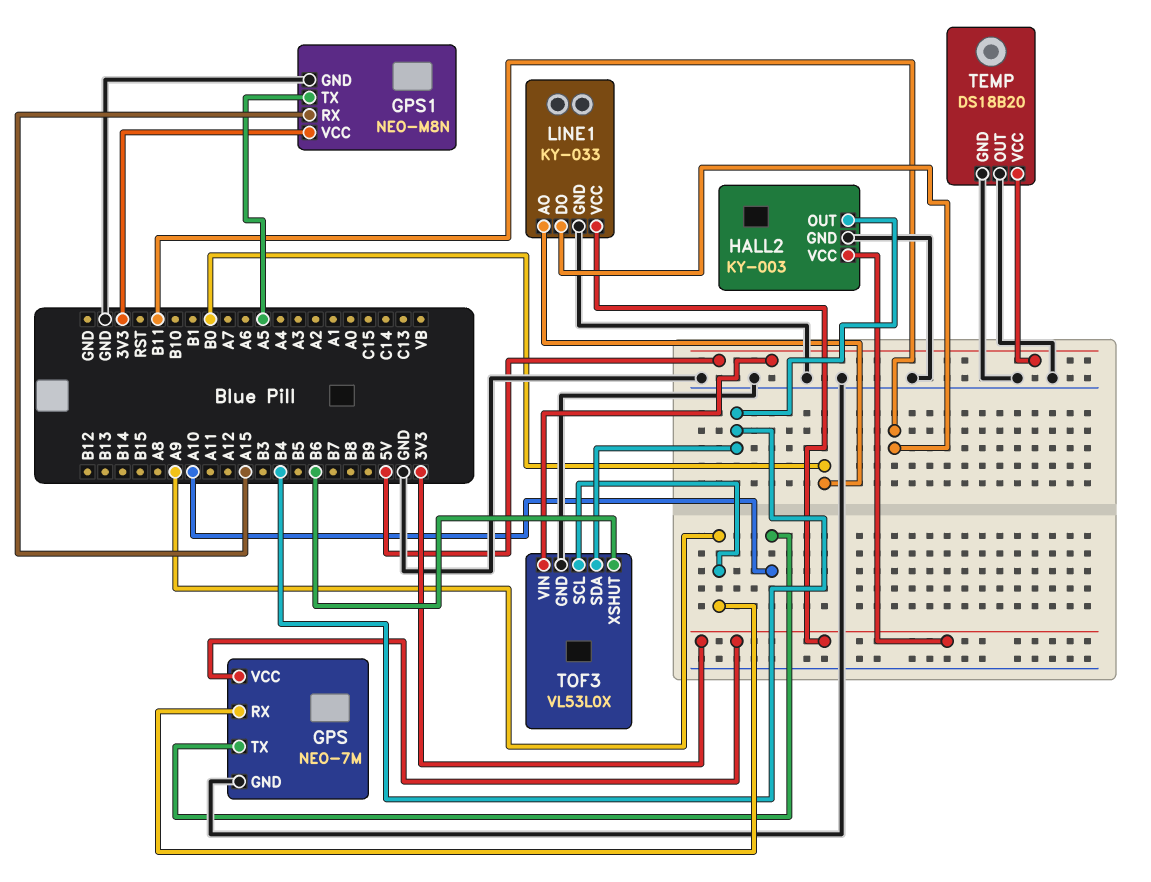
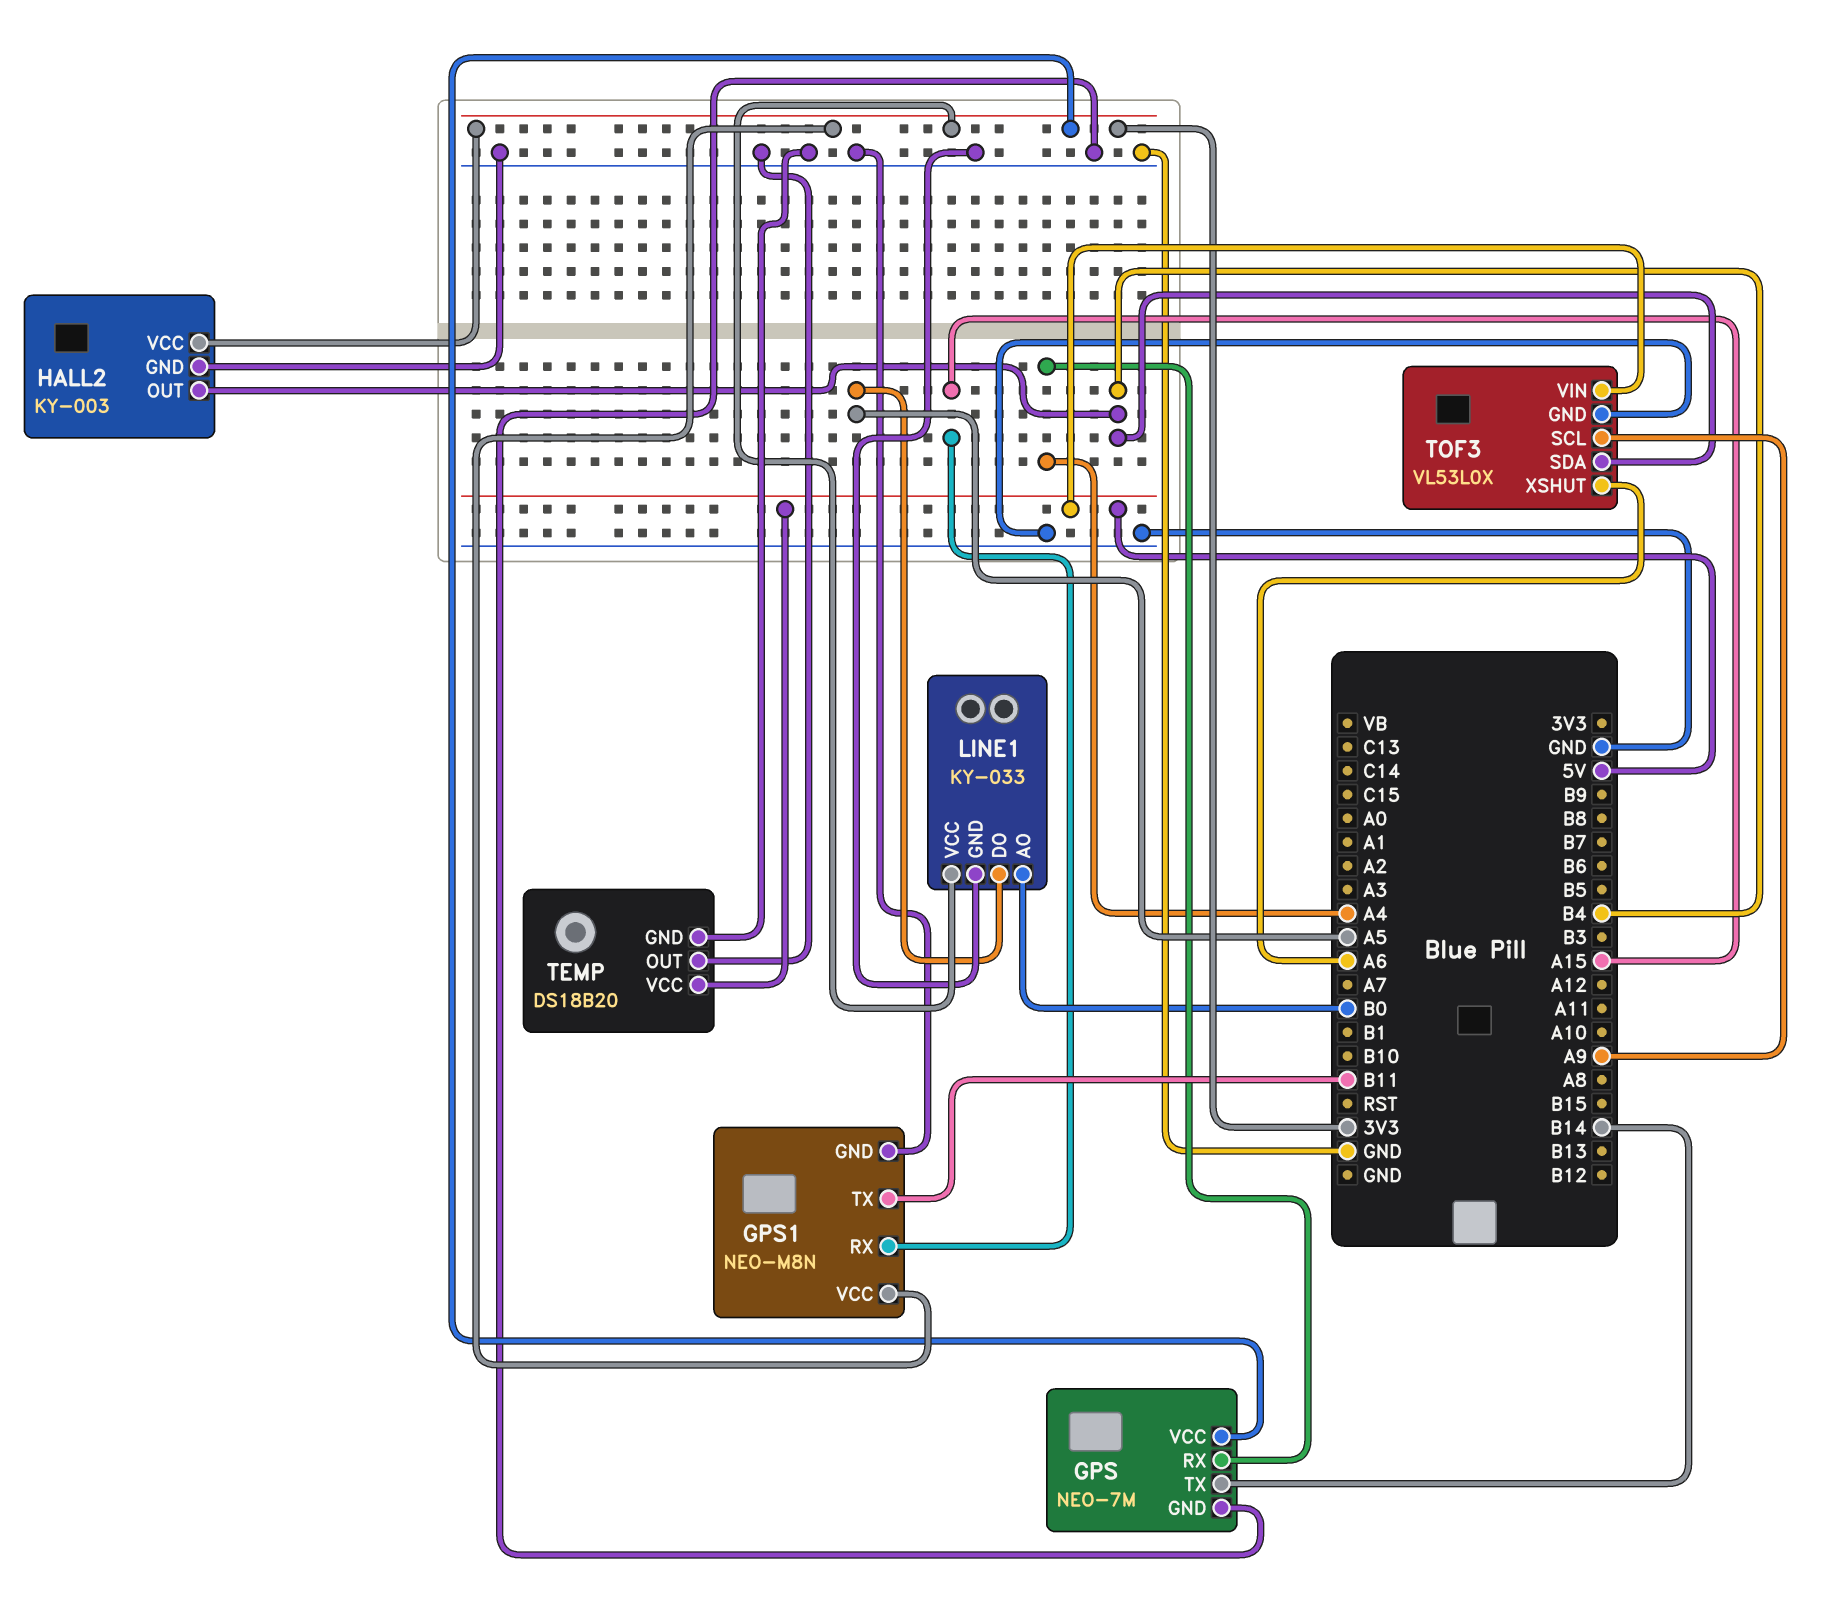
GPS pin RX: A9 -> A4
GPS pin TX: A10 -> B14
GPS1 pin TX: A5 -> B11
LINE1 pin DO: B11 -> A5
TOF3 pin XSHUT: B6 -> A6

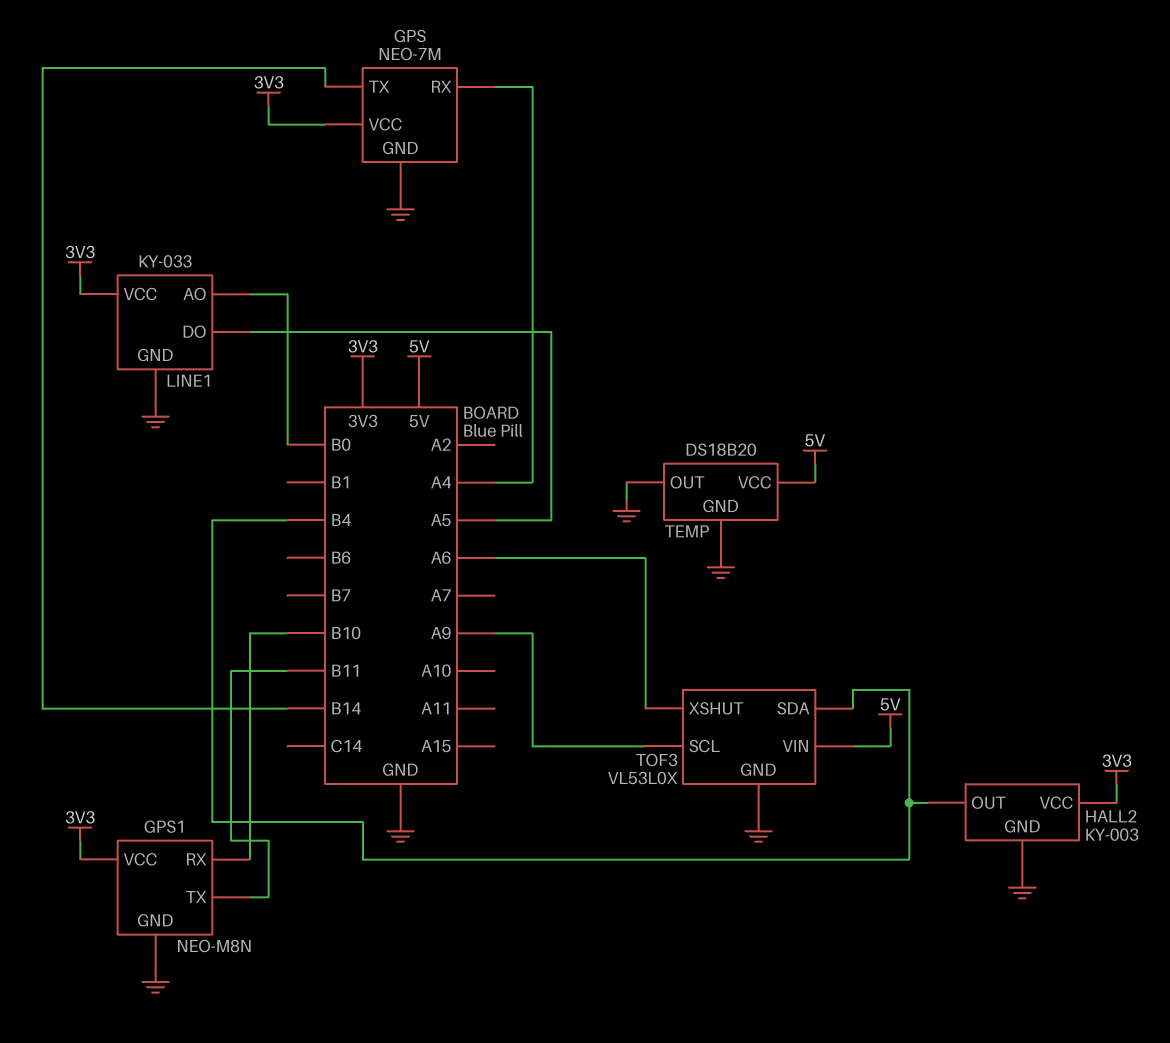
GPS1 pin RX: A15 -> B10

